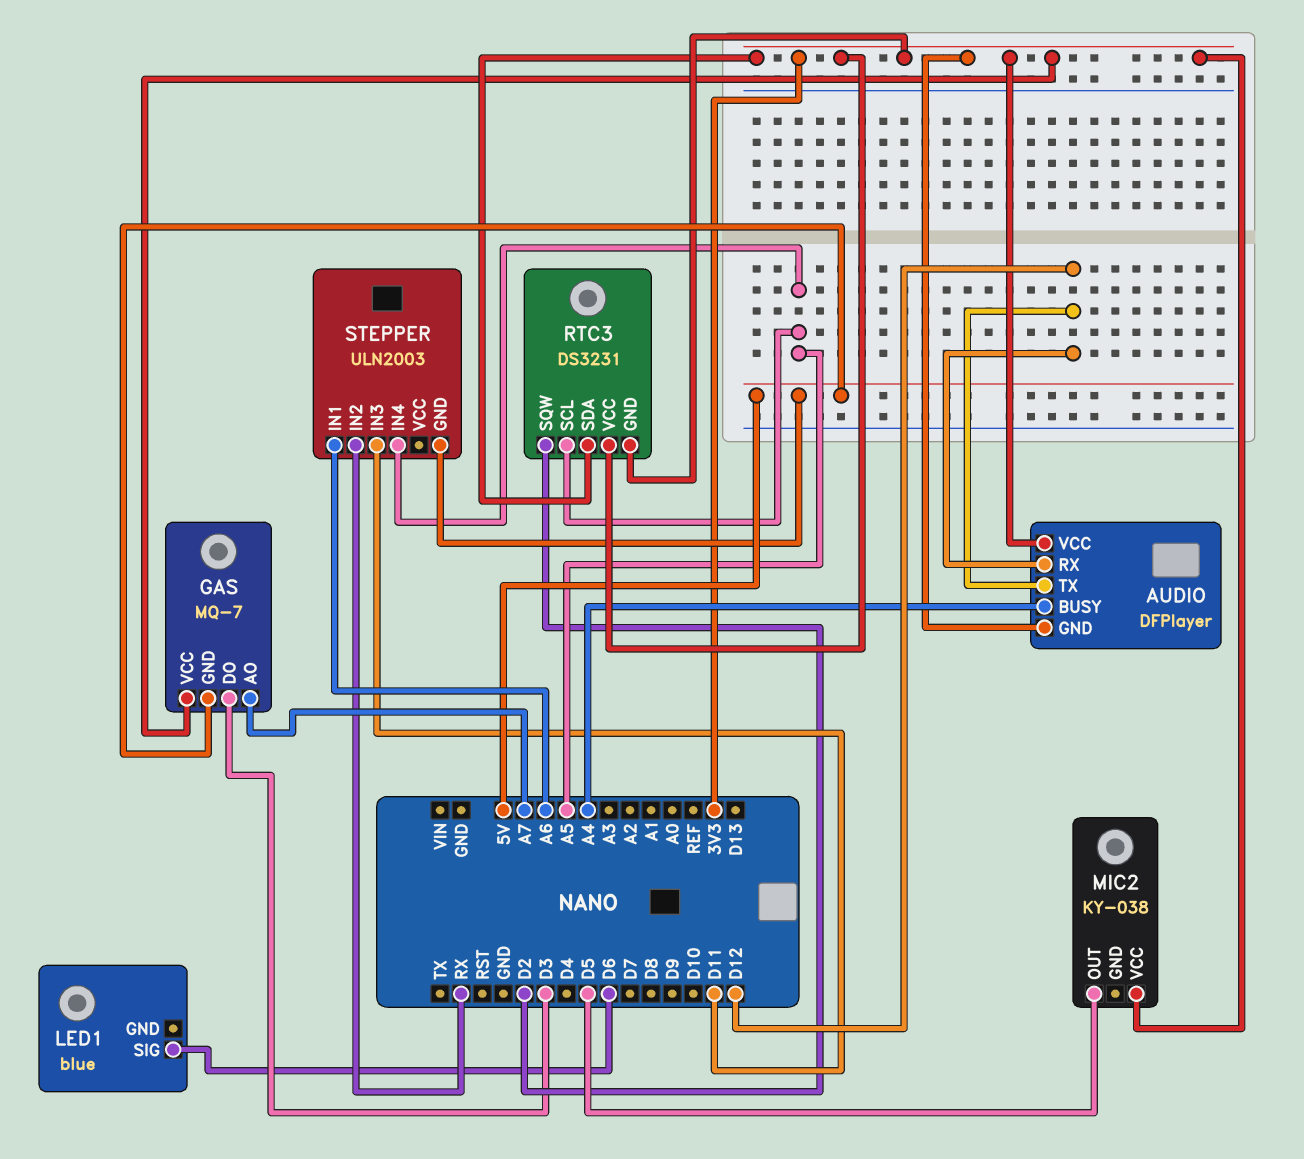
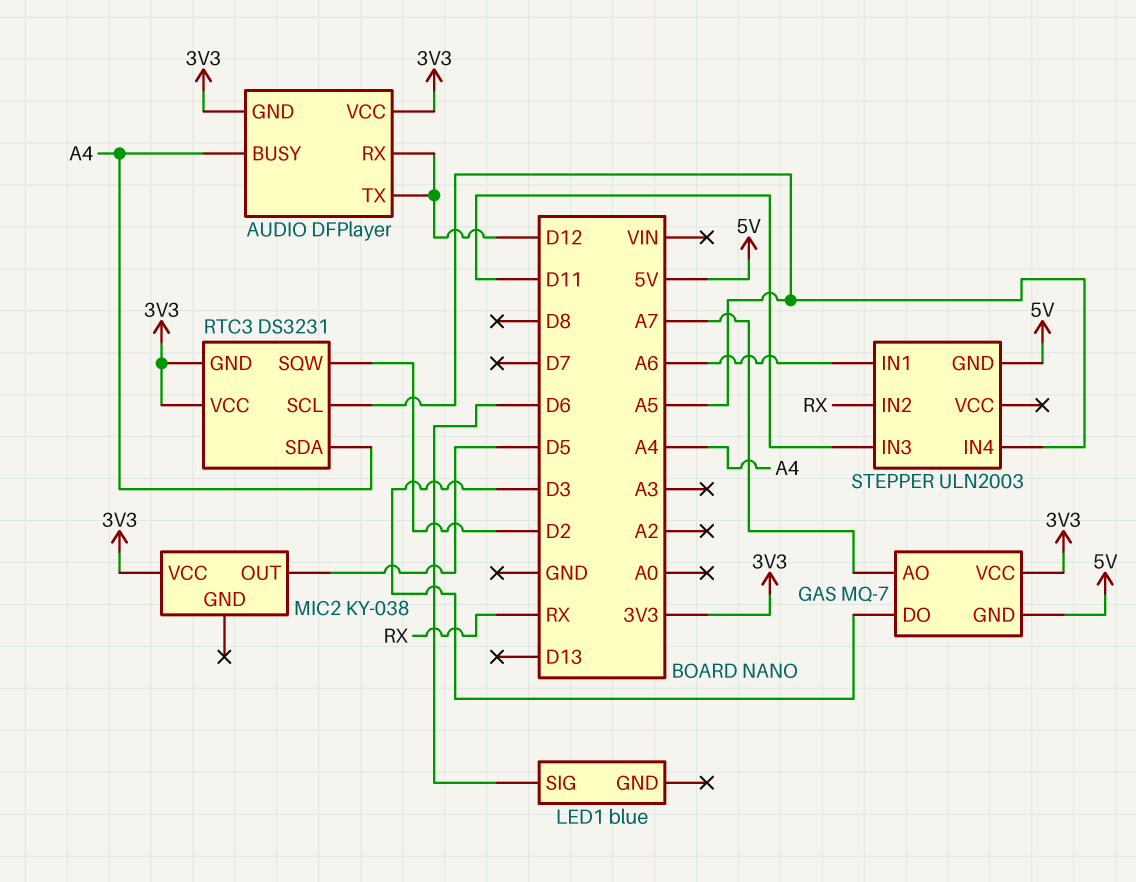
RTC3 pin SDA: 3V3 -> A4

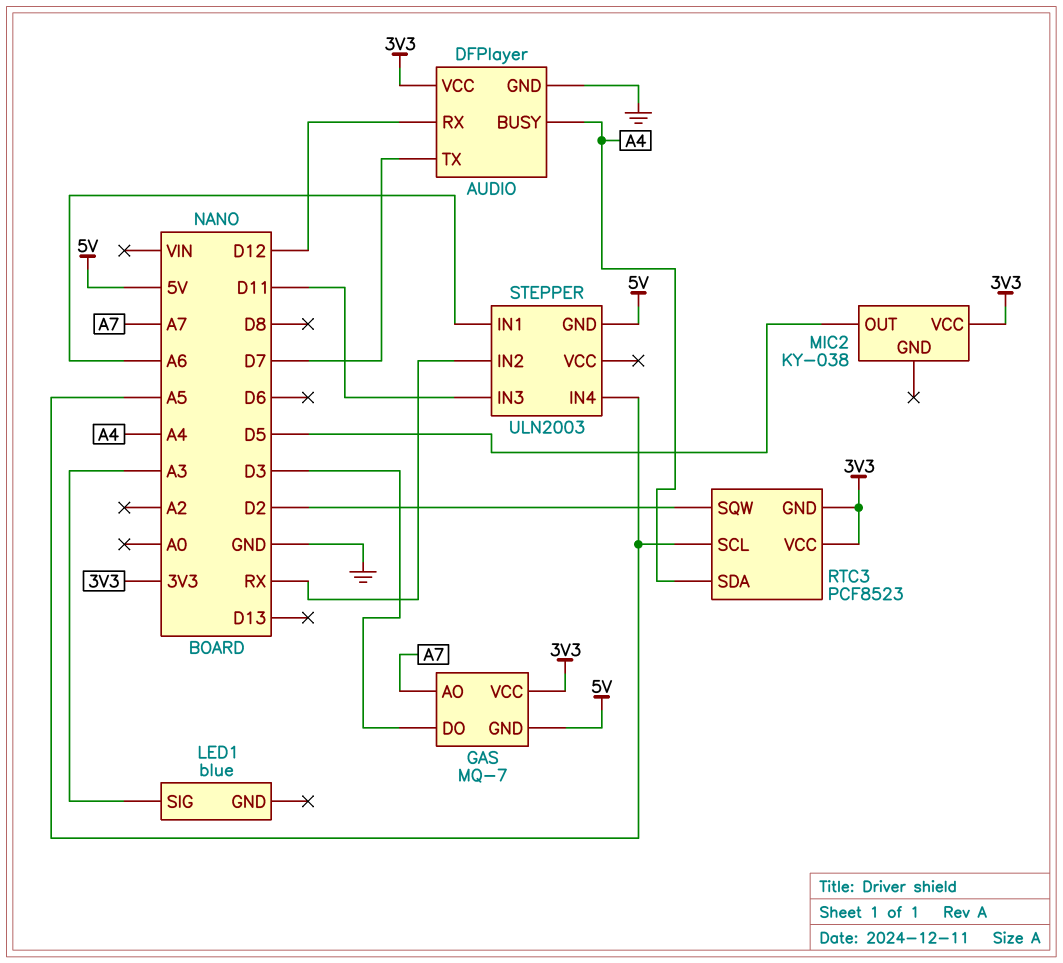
AUDIO pin GND: 3V3 -> GND
AUDIO pin TX: D12 -> D7
LED1 pin SIG: D6 -> A3
RTC3: DS3231 -> PCF8523

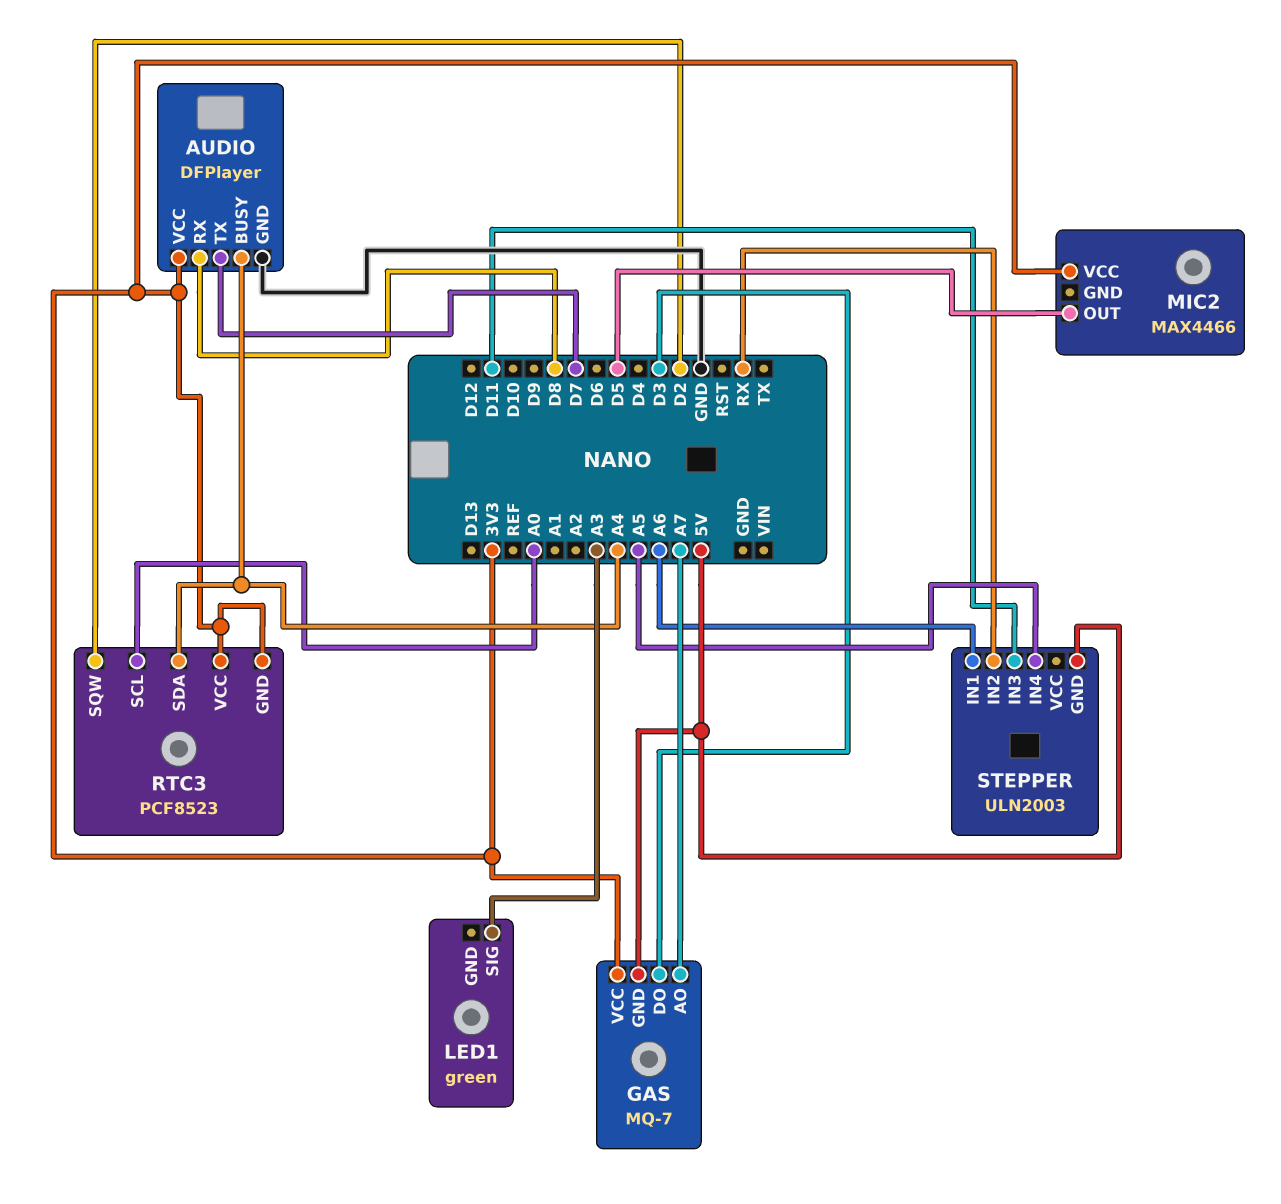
AUDIO pin RX: D12 -> D8
LED1: blue -> green
MIC2: KY-038 -> MAX4466
RTC3 pin SCL: A5 -> A0

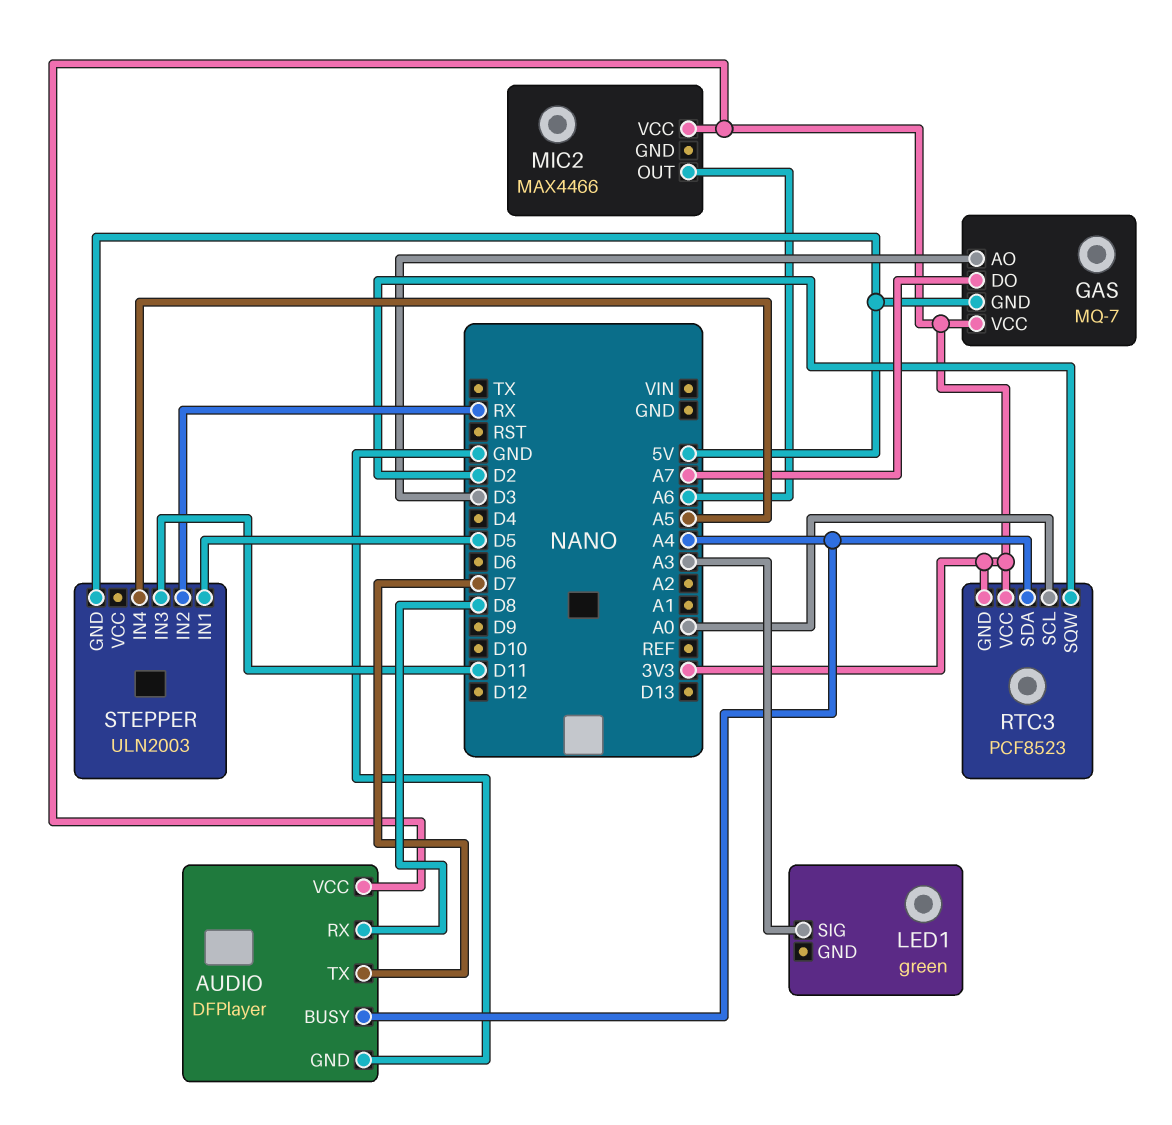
GAS pin AO: A7 -> D3
GAS pin DO: D3 -> A7
MIC2 pin OUT: D5 -> A6
STEPPER pin IN1: A6 -> D5

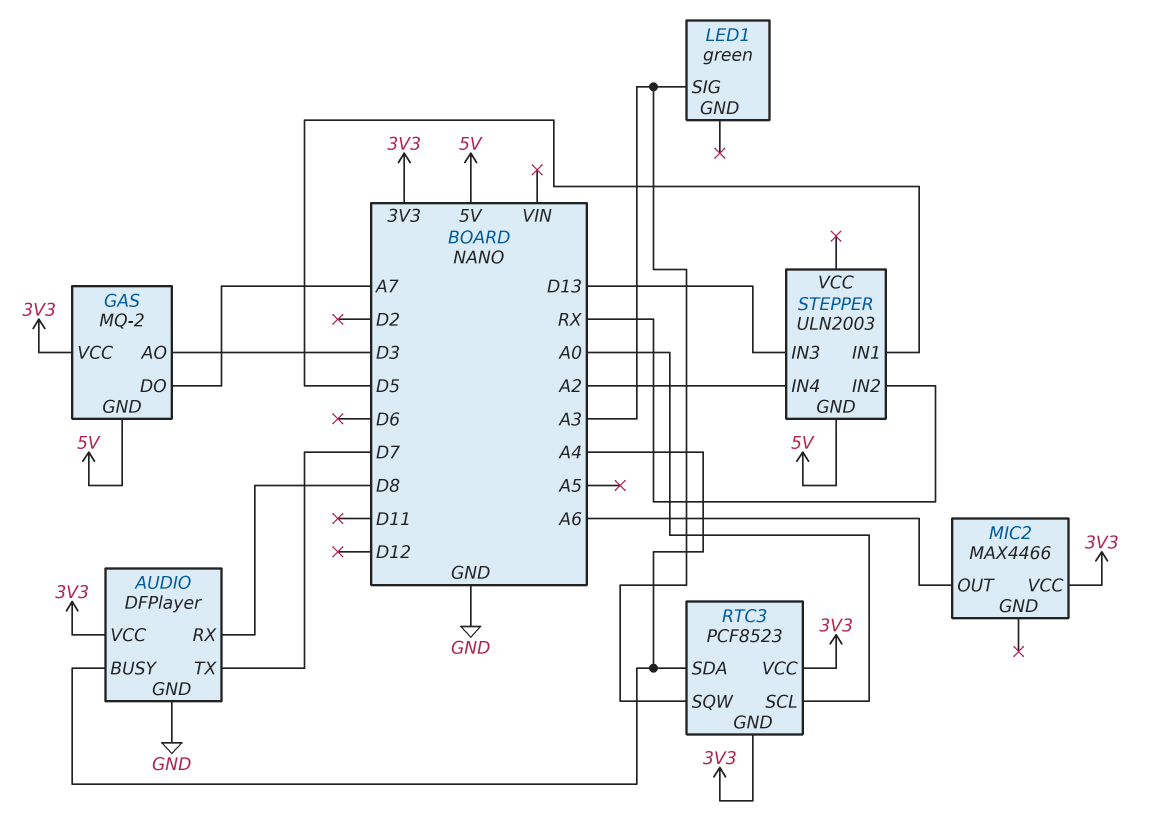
GAS: MQ-7 -> MQ-2
RTC3 pin SQW: D2 -> A3
STEPPER pin IN3: D11 -> D13
STEPPER pin IN4: A5 -> A2

